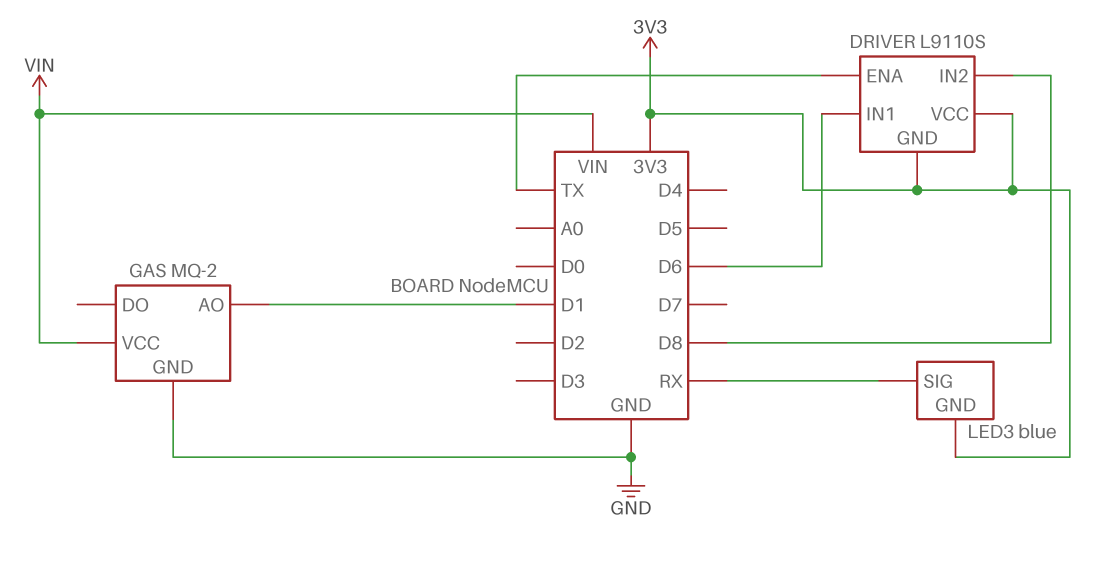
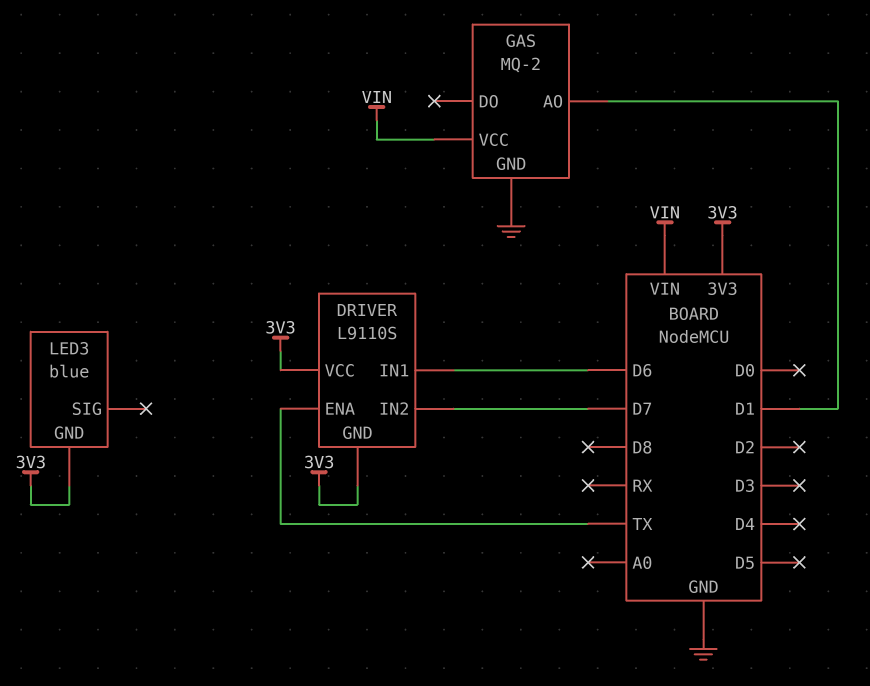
DRIVER pin IN2: D8 -> D7
LED3 pin SIG: RX -> none

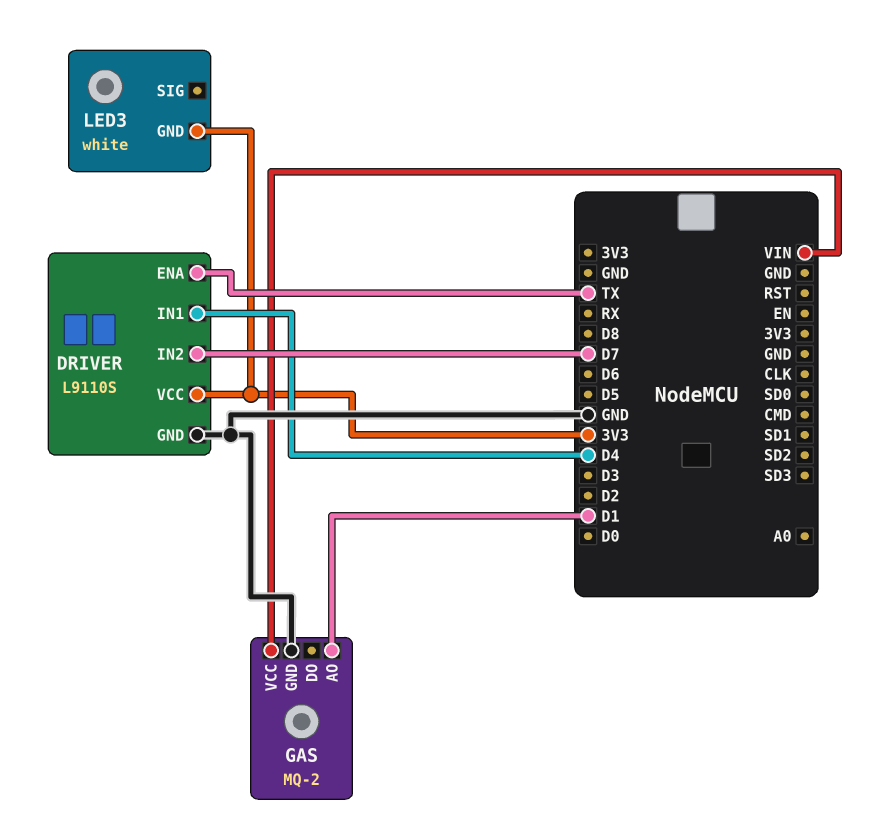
DRIVER pin GND: 3V3 -> GND
DRIVER pin IN1: D6 -> D4
LED3: blue -> white

